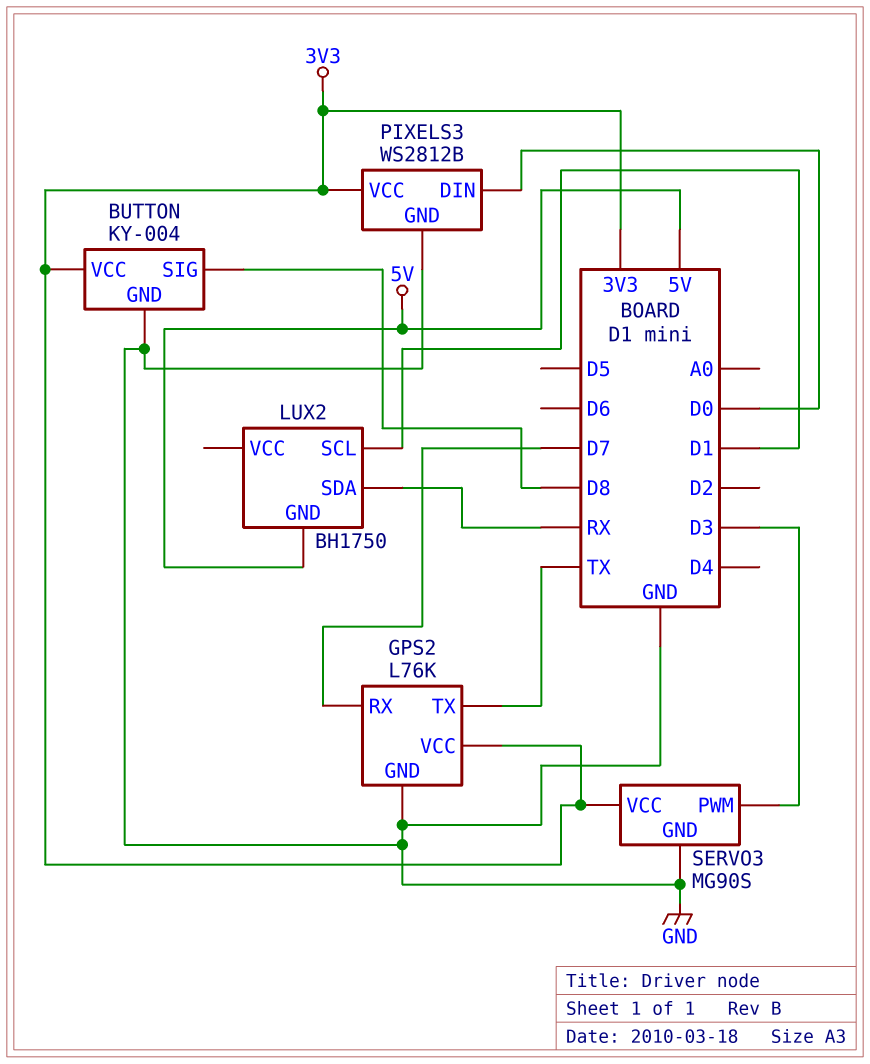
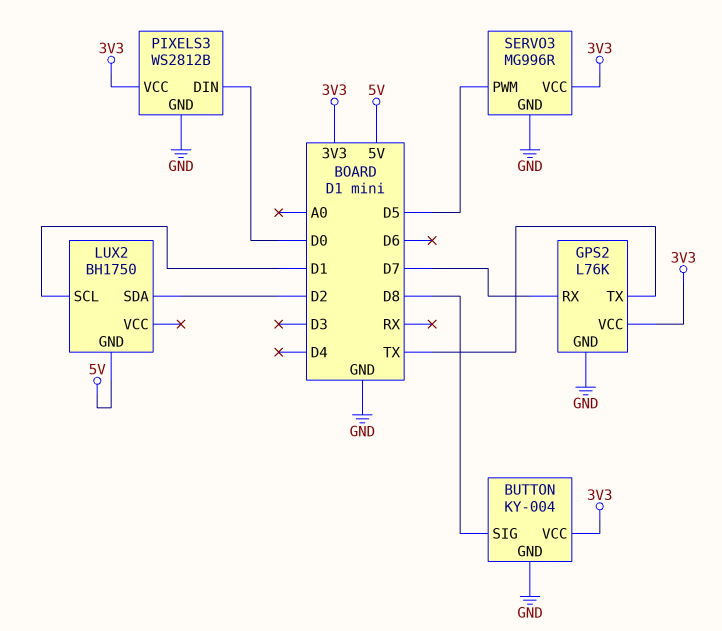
LUX2 pin SDA: RX -> D2
SERVO3: MG90S -> MG996R
SERVO3 pin PWM: D3 -> D5

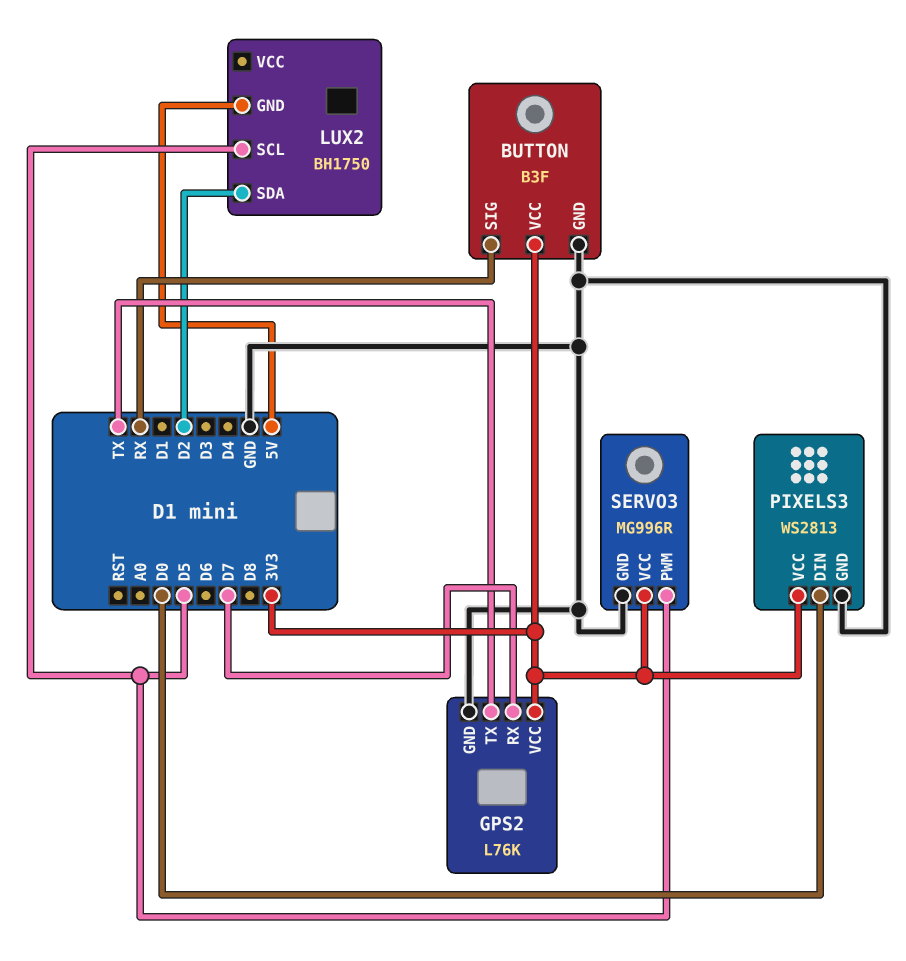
BUTTON: KY-004 -> B3F
BUTTON pin SIG: D8 -> RX
LUX2 pin SCL: D1 -> D5
PIXELS3: WS2812B -> WS2813

